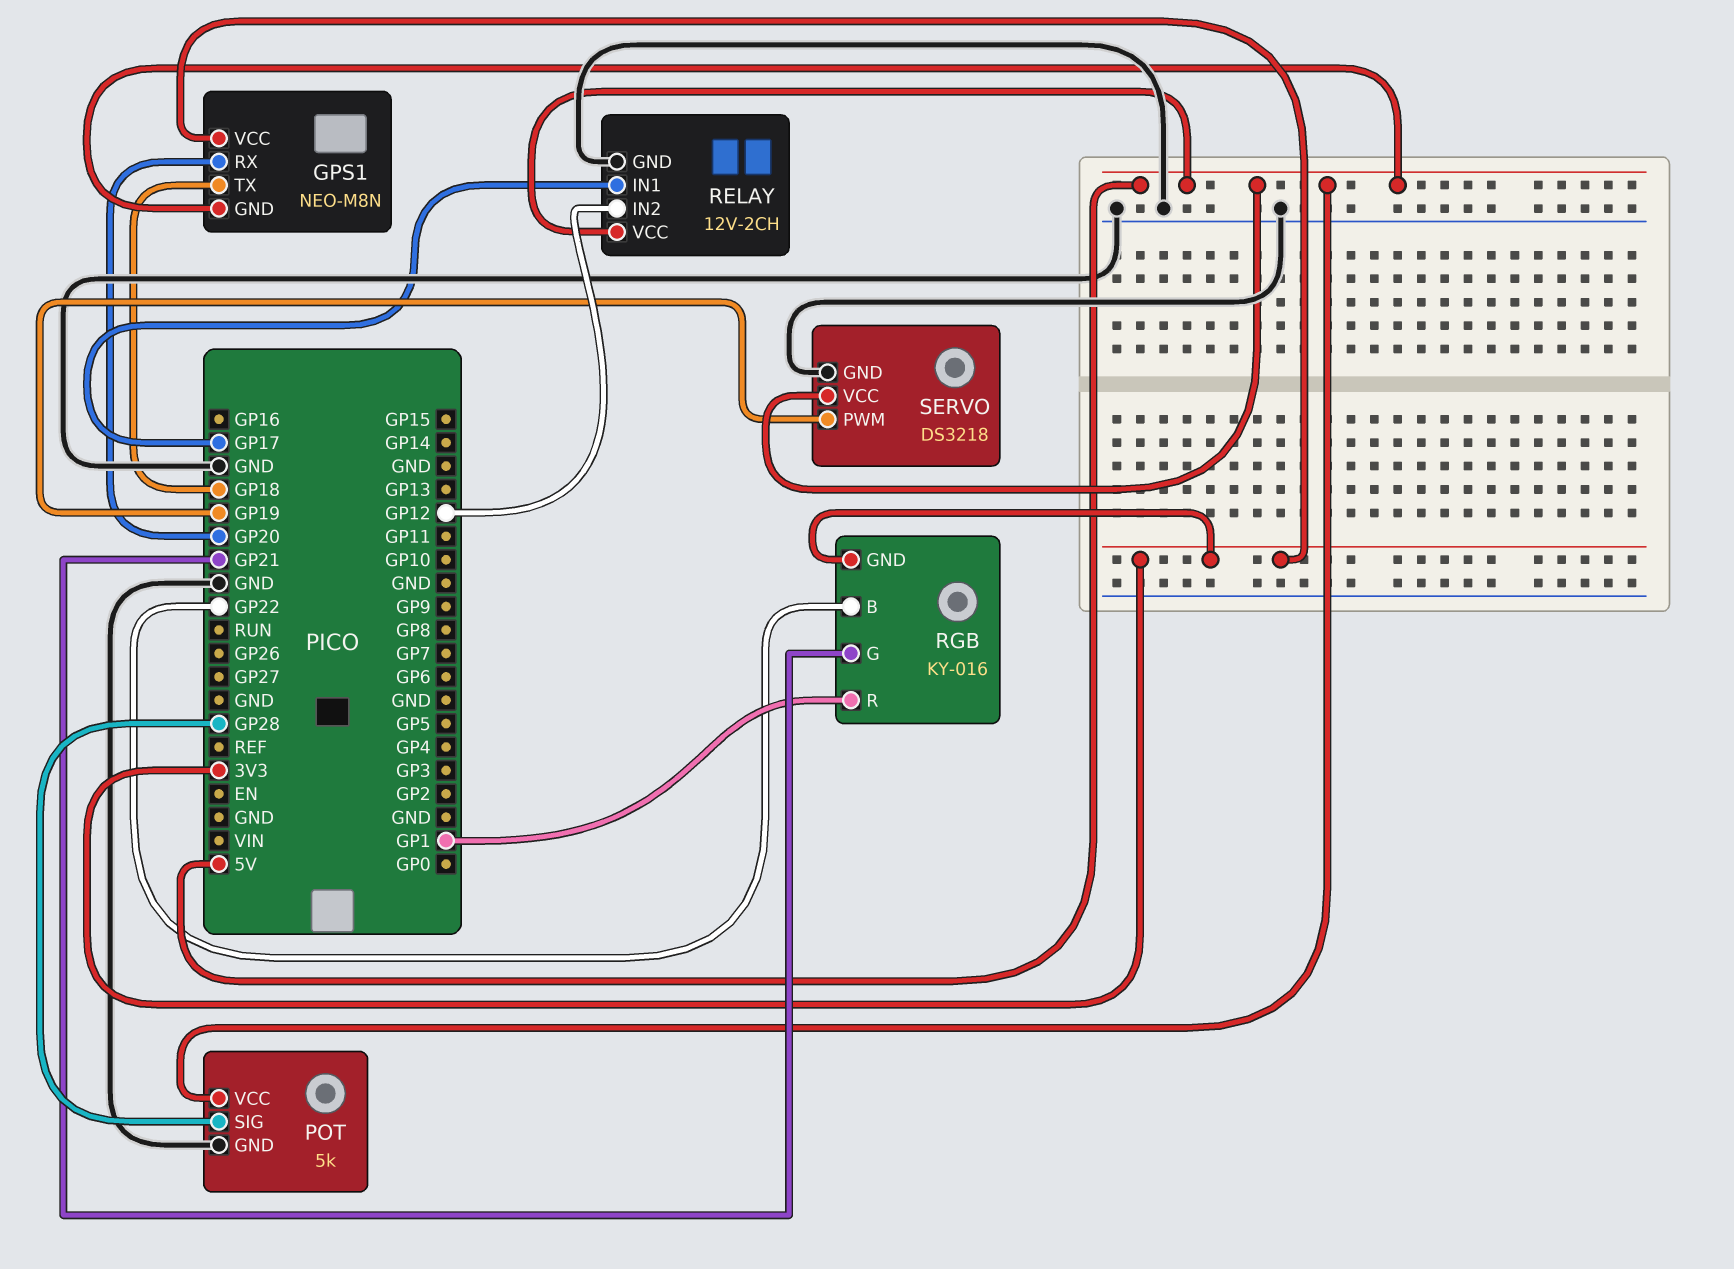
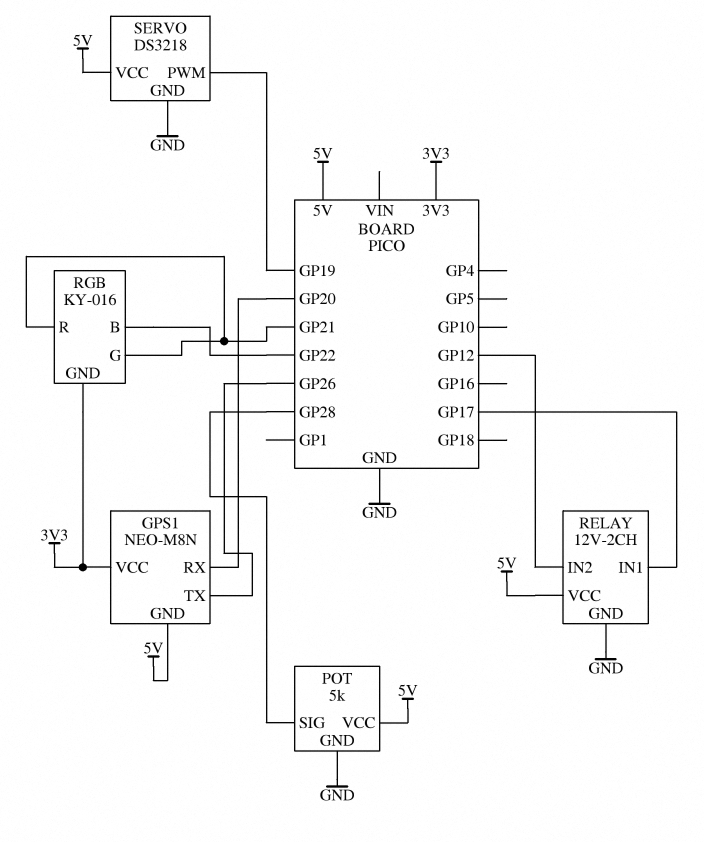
GPS1 pin TX: GP18 -> GP26
RGB pin R: GP1 -> GP21

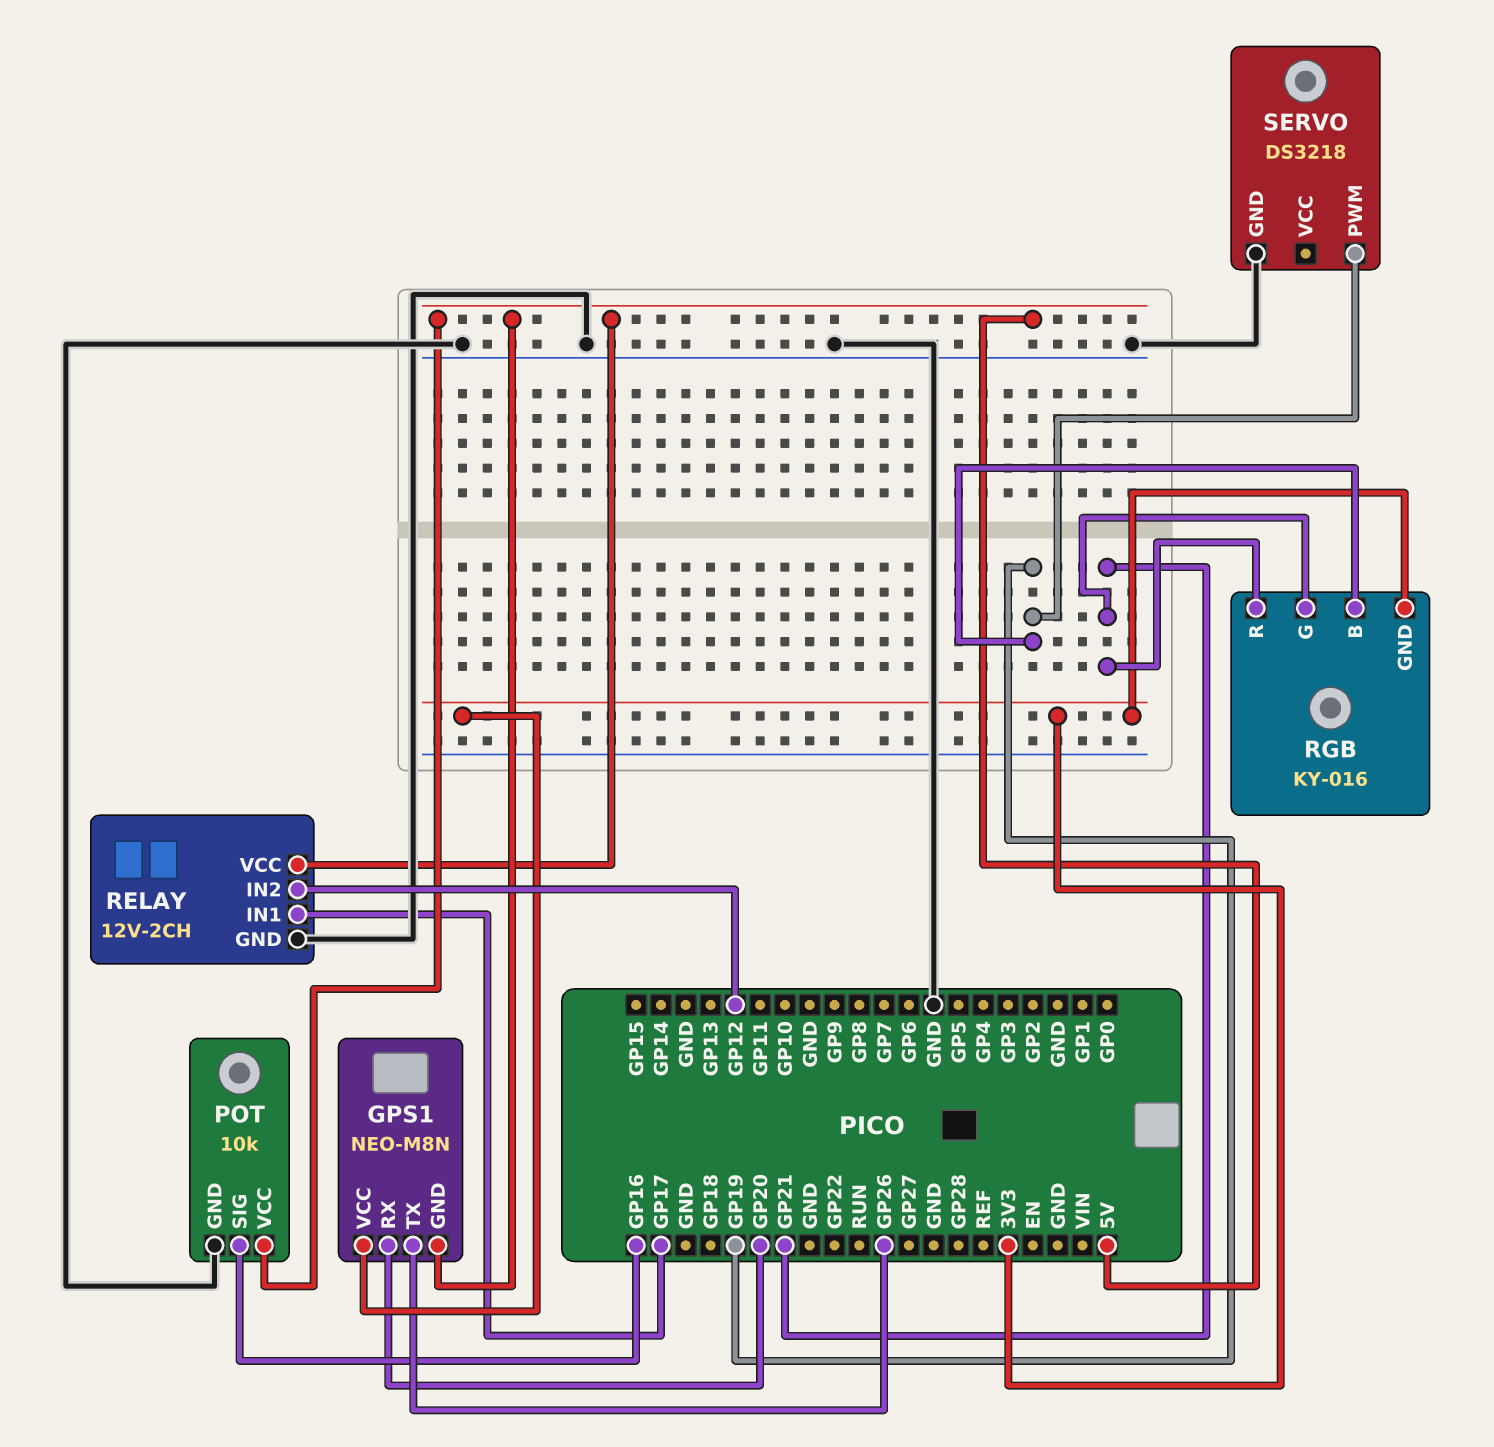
POT: 5k -> 10k
POT pin SIG: GP28 -> GP16
RGB pin B: GP22 -> GP19
SERVO pin VCC: 5V -> none

